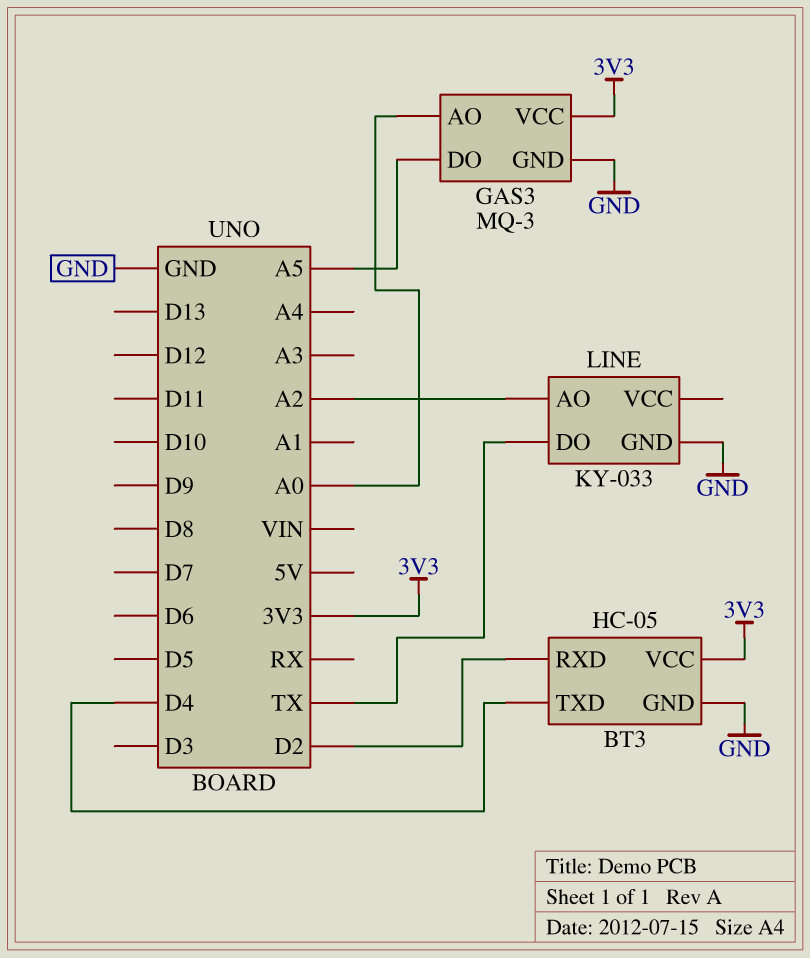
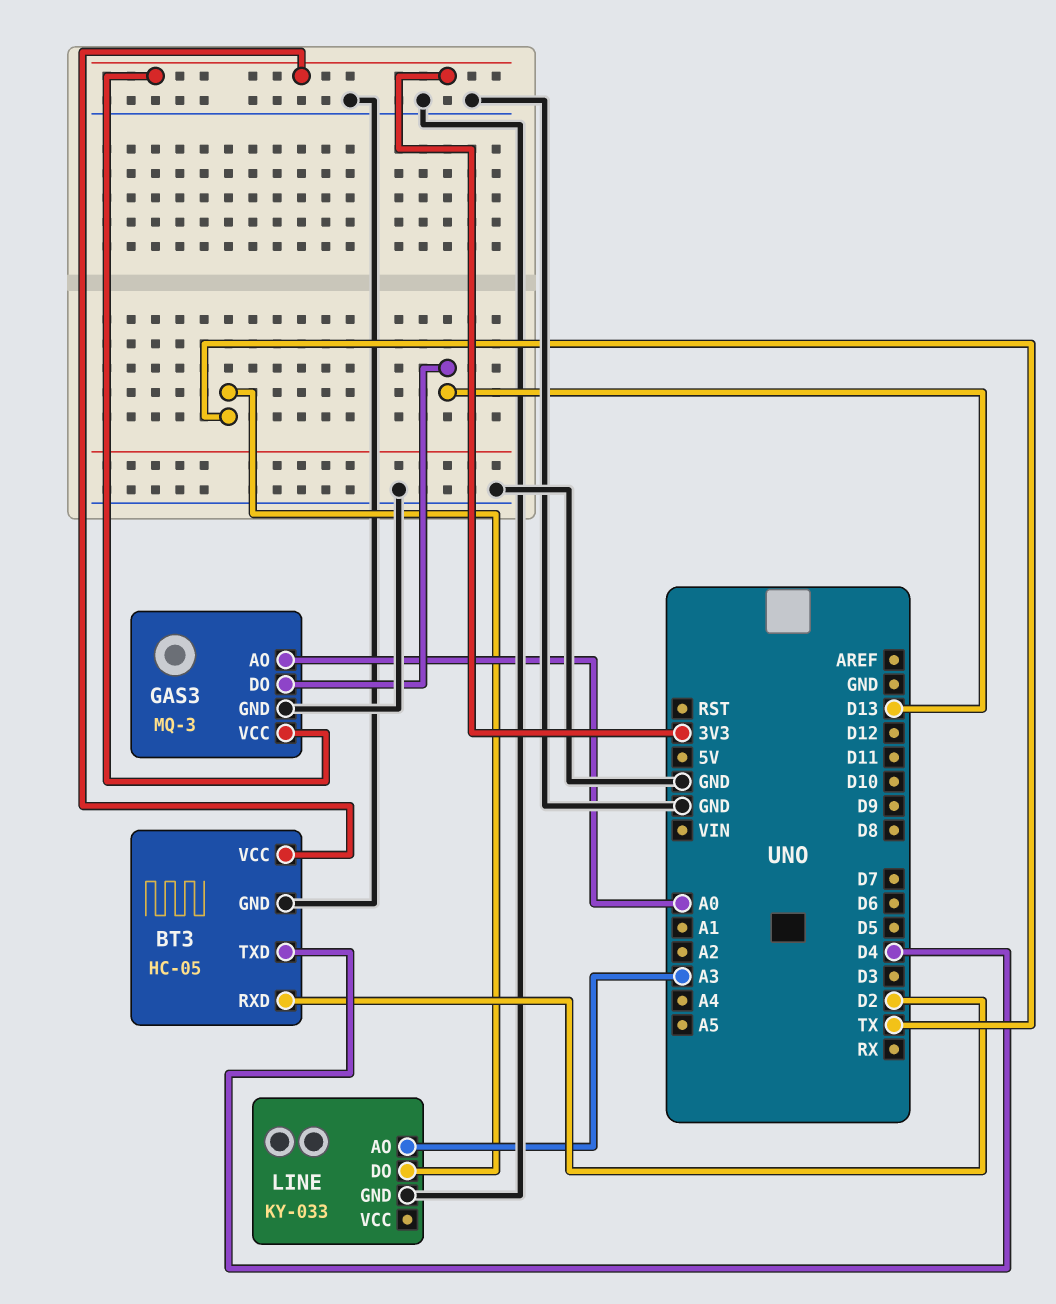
GAS3 pin DO: A5 -> D13
LINE pin AO: A2 -> A3

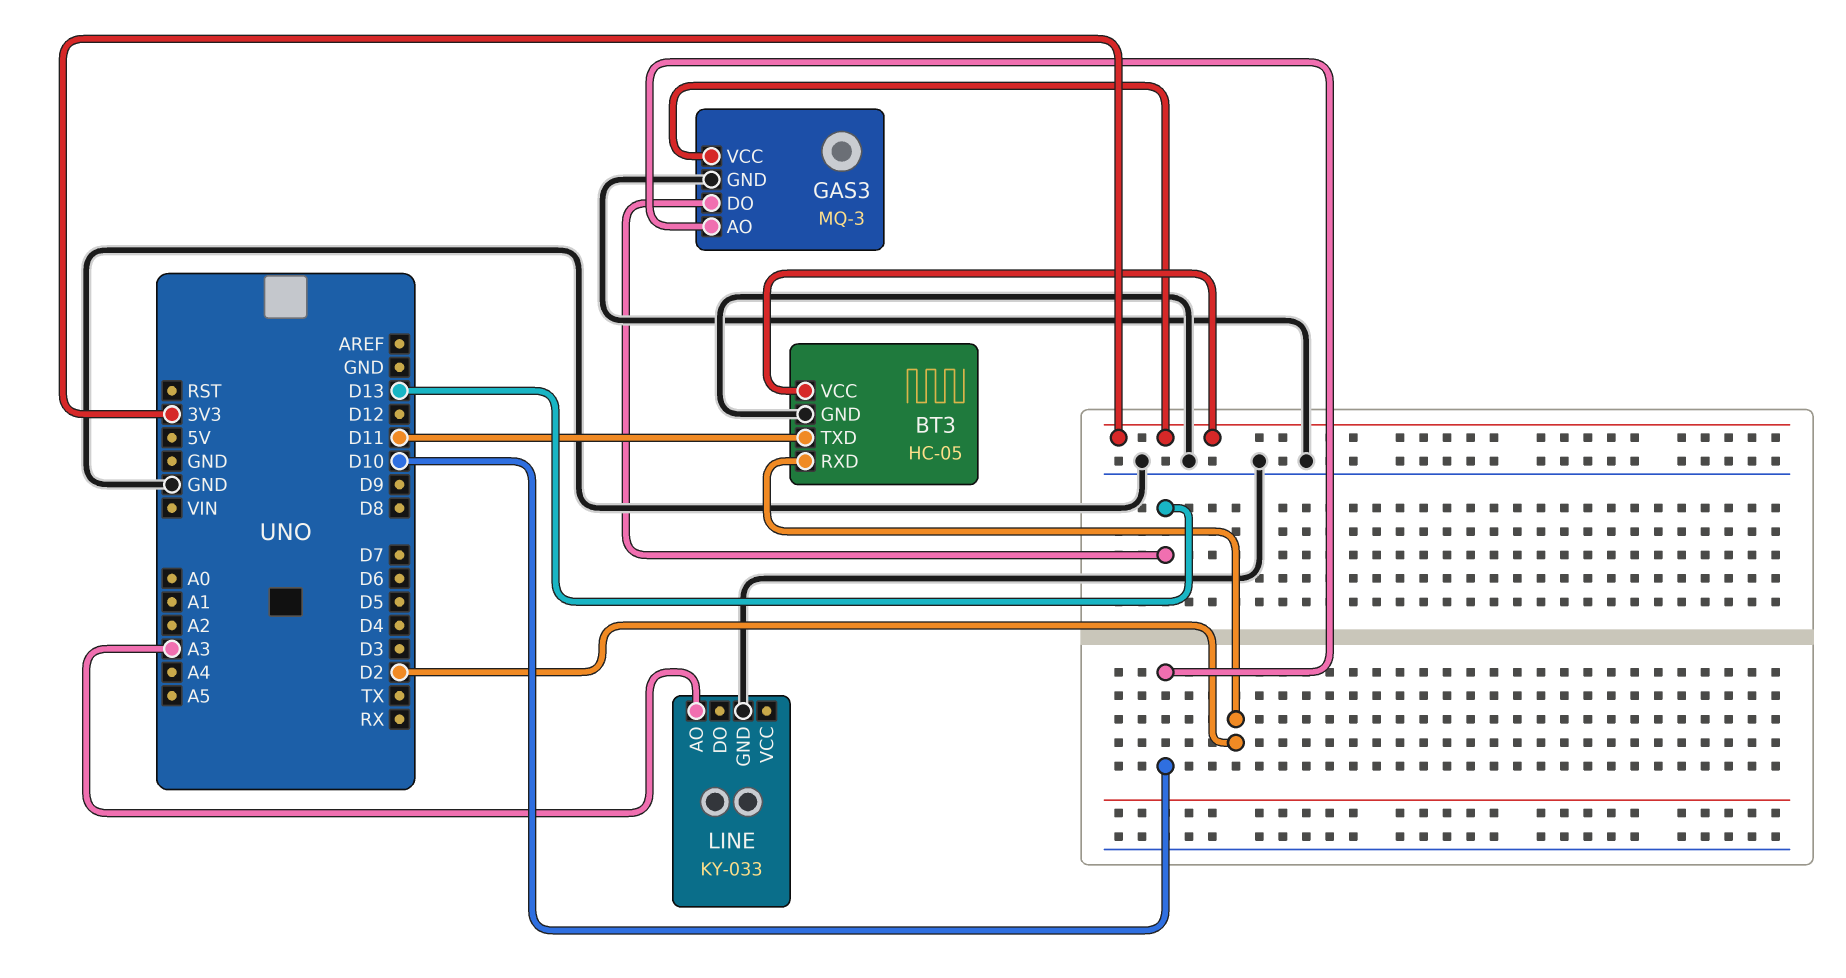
BT3 pin TXD: D4 -> D11
GAS3 pin AO: A0 -> D10
LINE pin DO: TX -> none

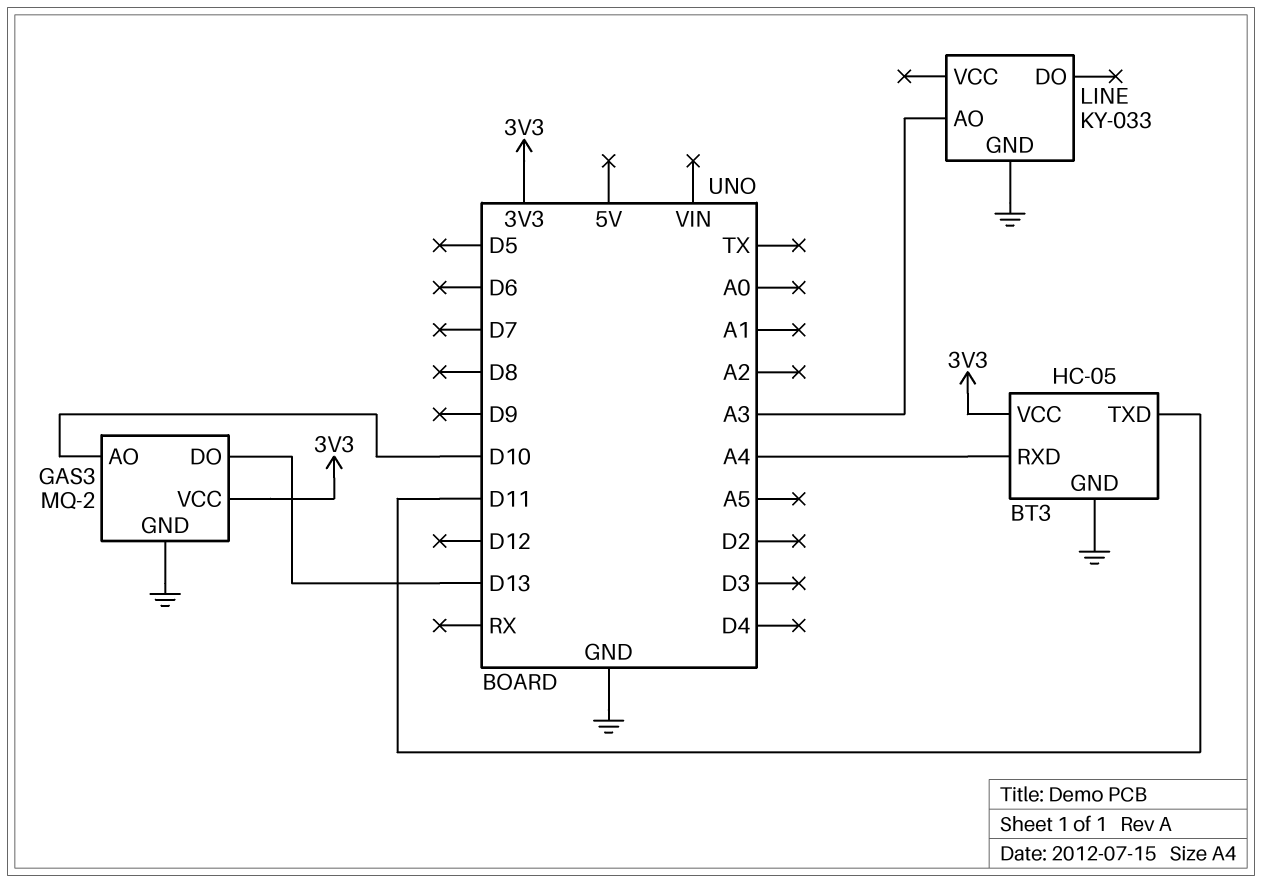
BT3 pin RXD: D2 -> A4
GAS3: MQ-3 -> MQ-2

